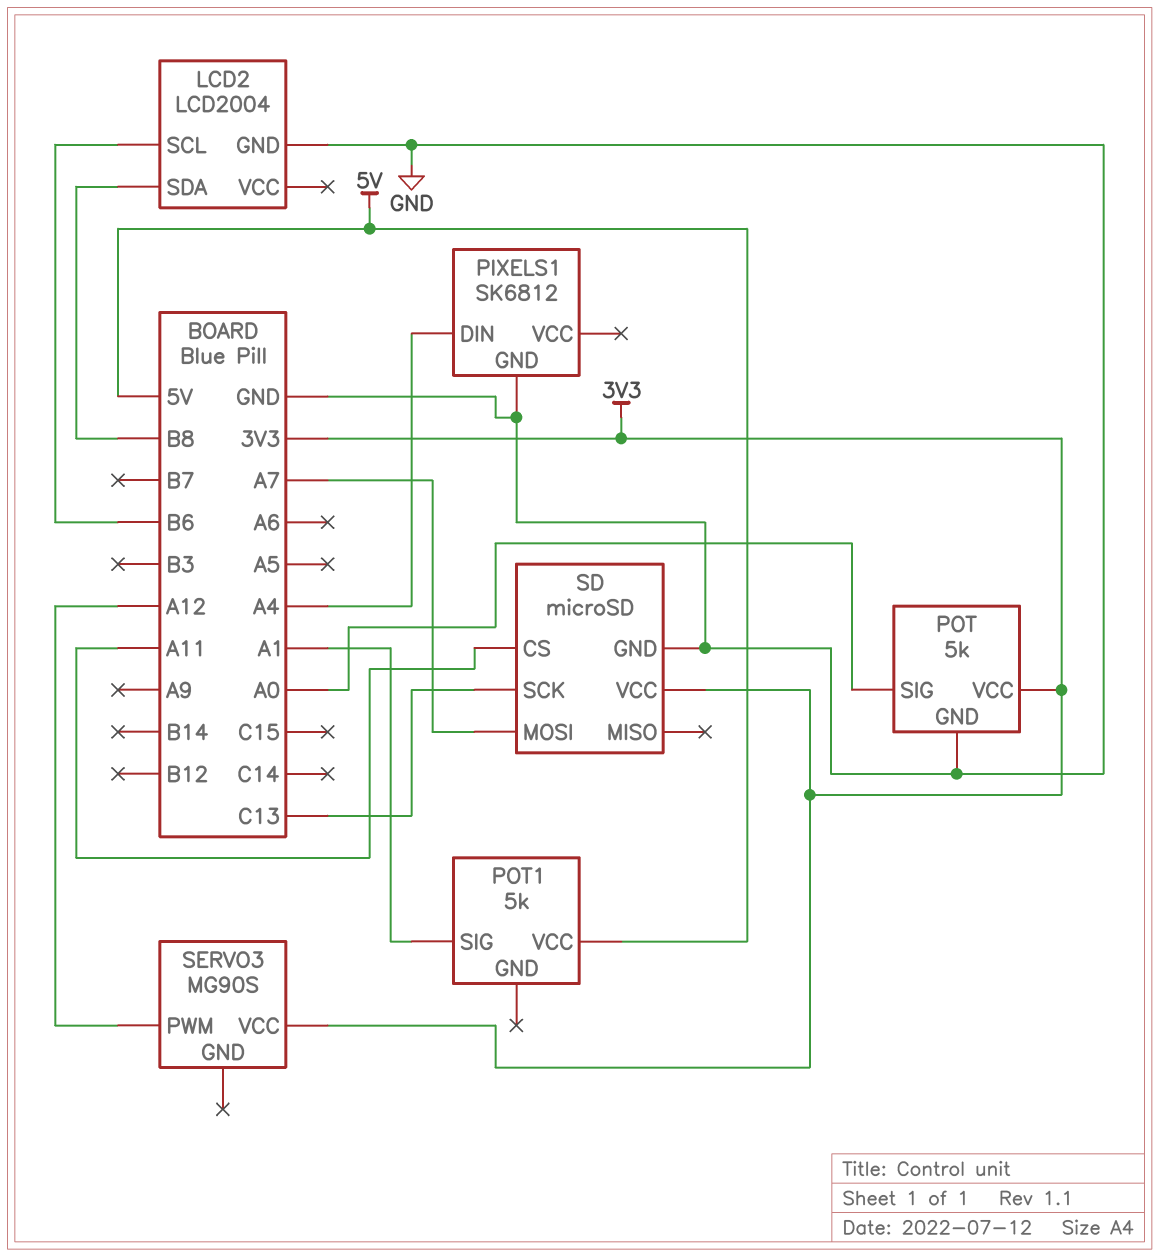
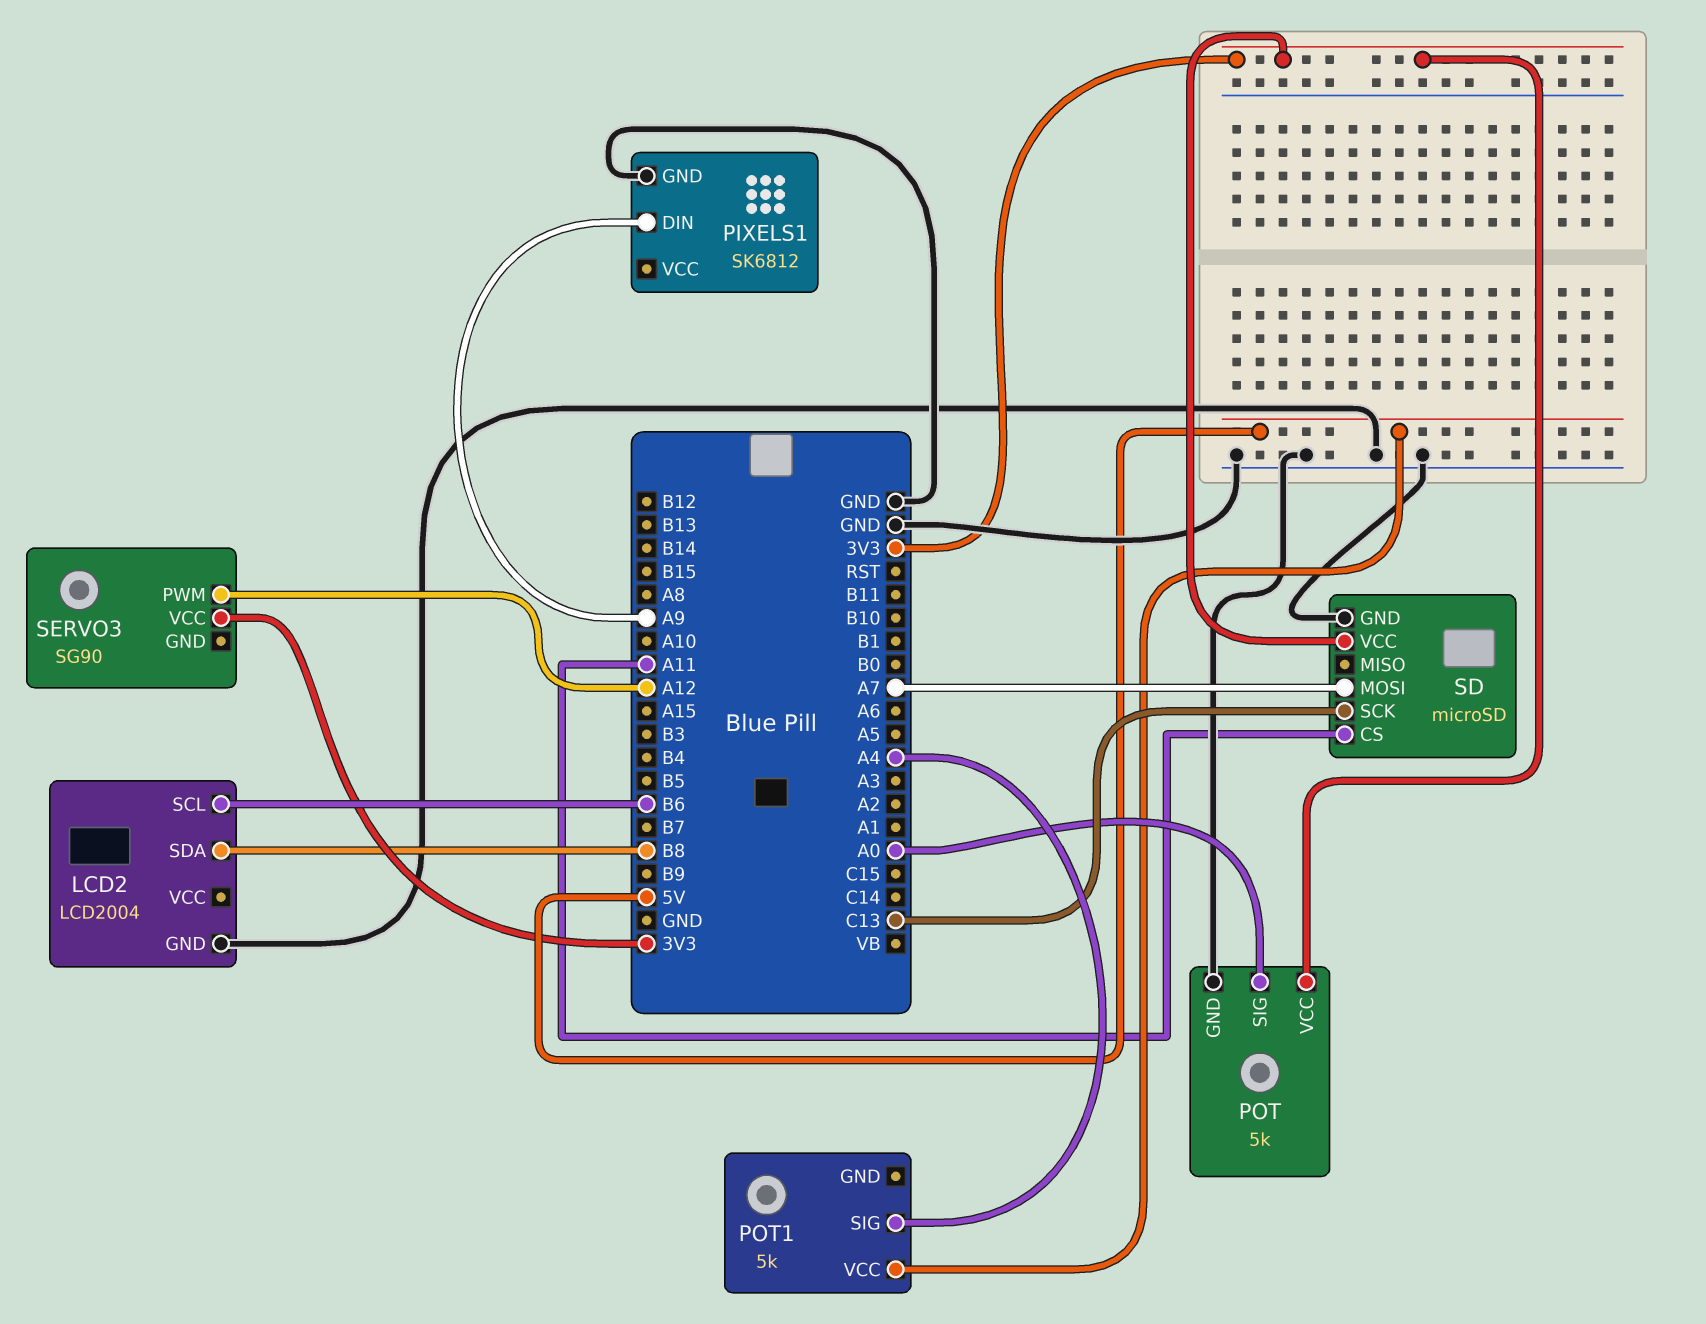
PIXELS1 pin DIN: A4 -> A9
POT1 pin SIG: A1 -> A4
SERVO3: MG90S -> SG90

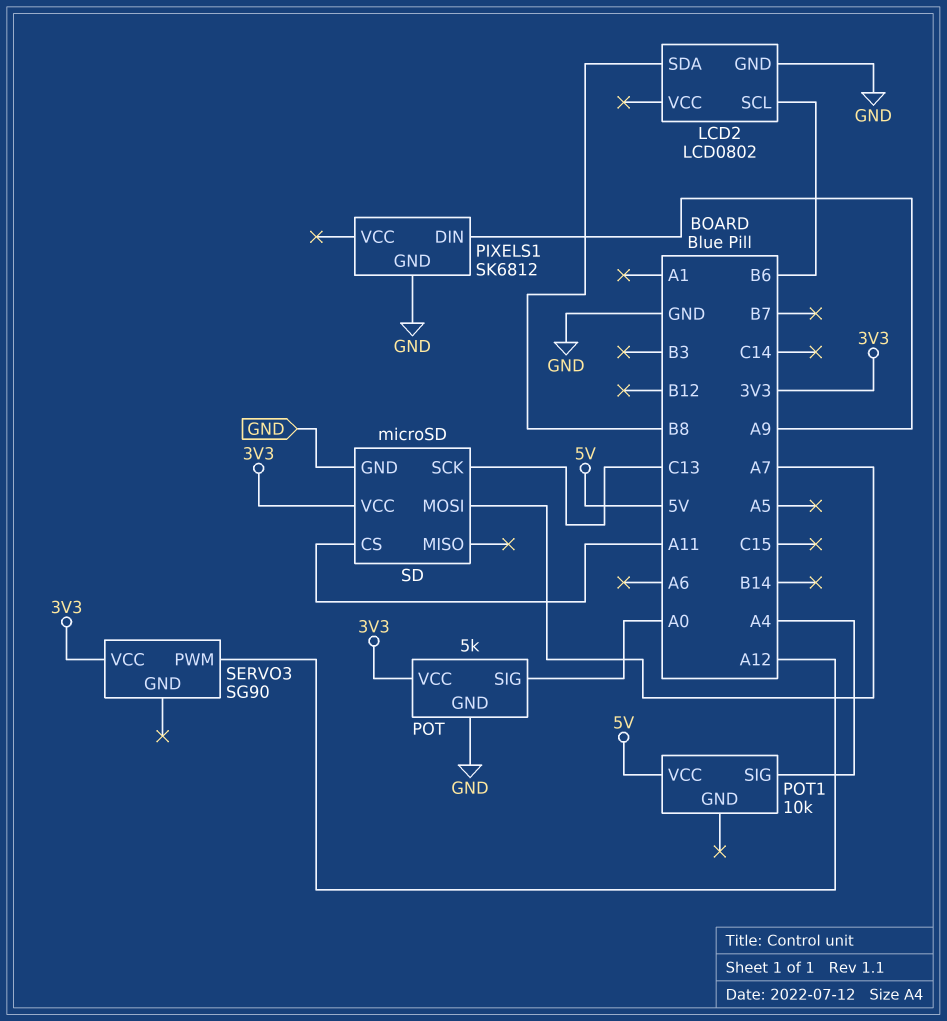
LCD2: LCD2004 -> LCD0802
POT1: 5k -> 10k

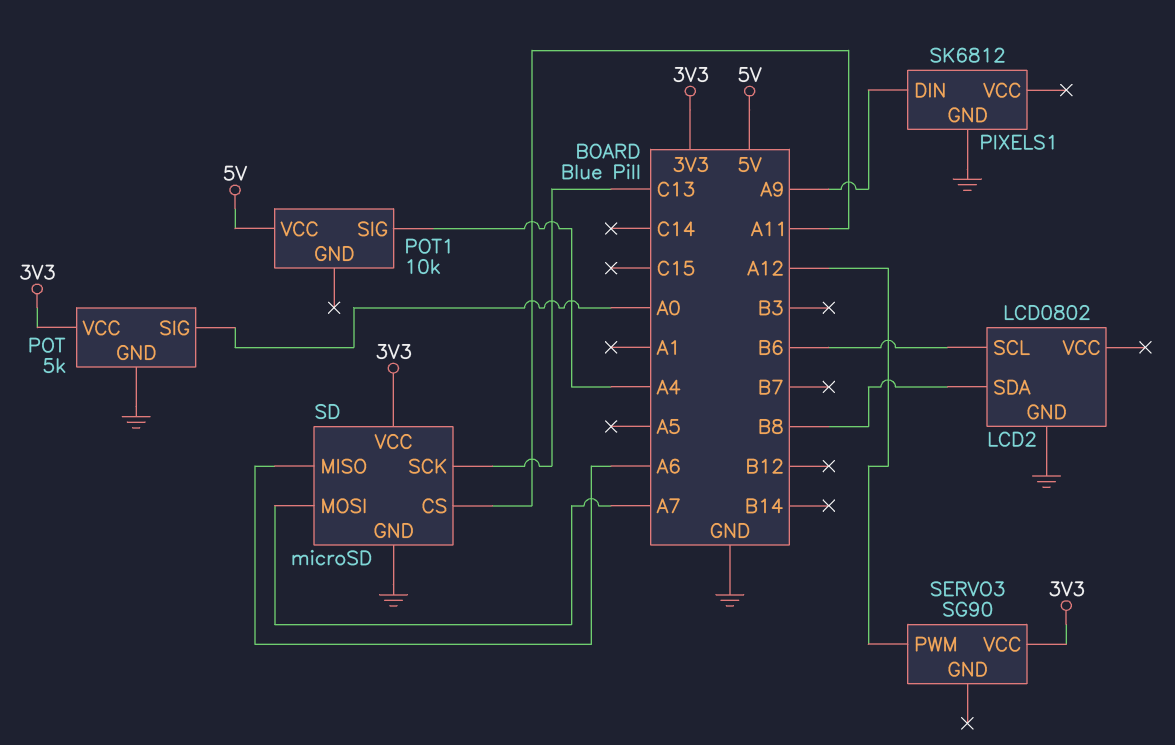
SD pin MISO: none -> A6

